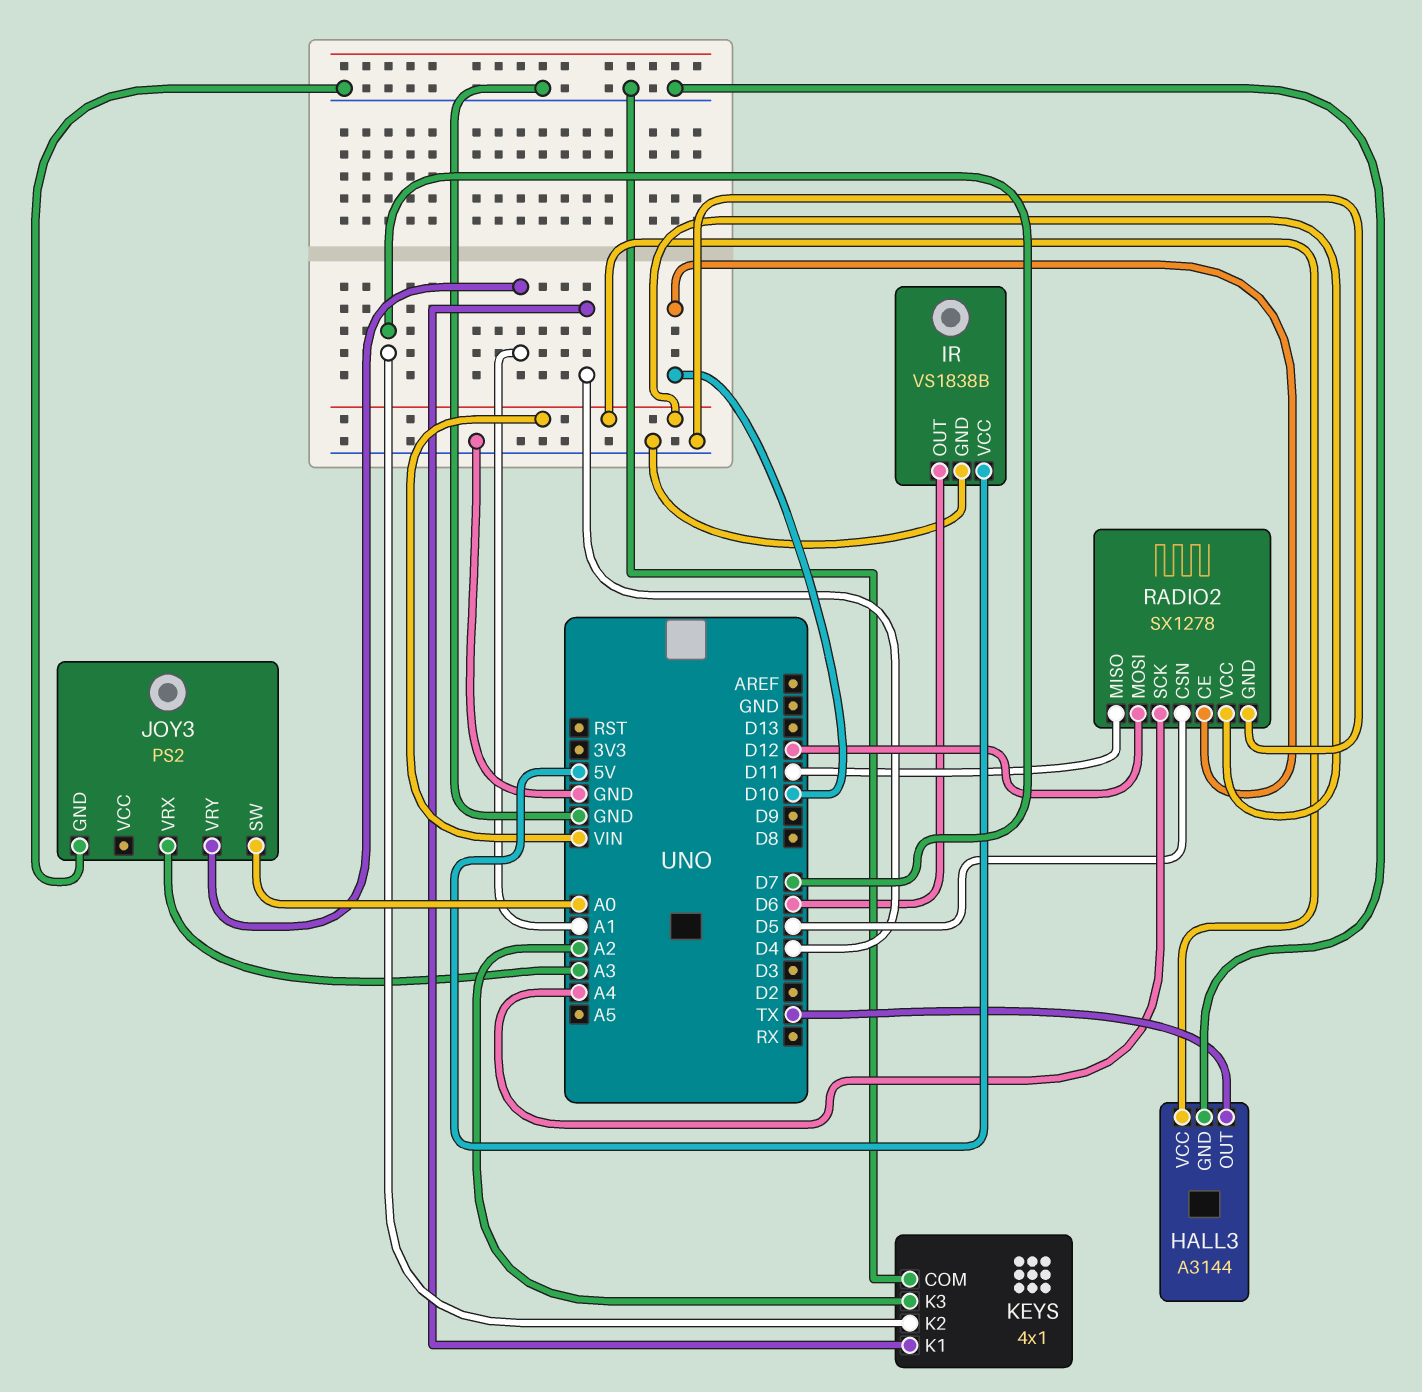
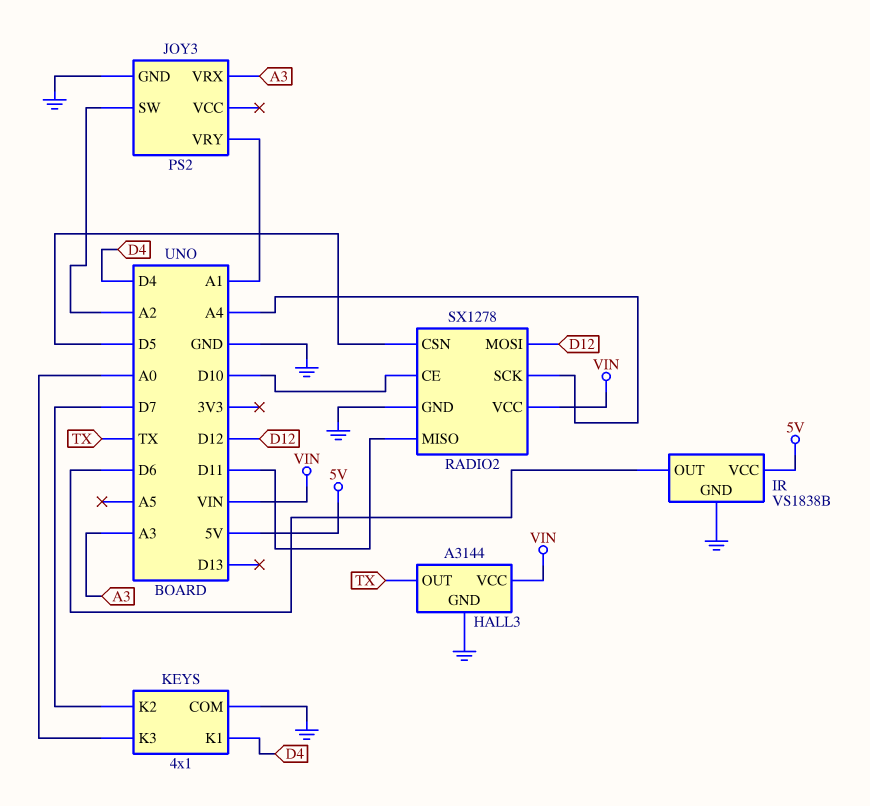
JOY3 pin SW: A0 -> A2
KEYS pin K3: A2 -> A0

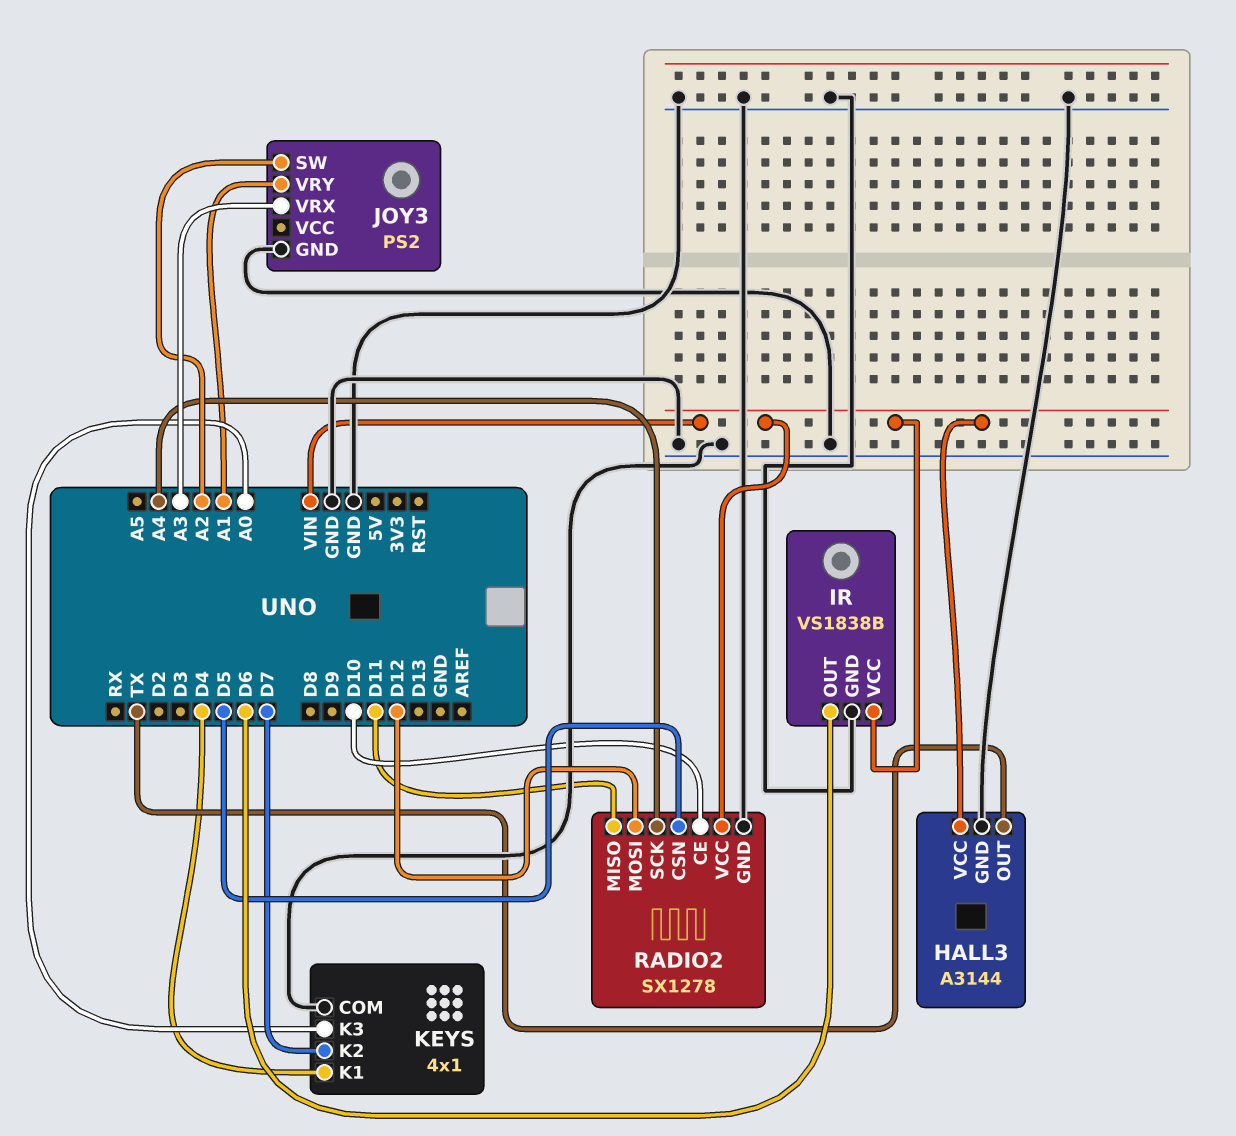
IR pin VCC: 5V -> VIN

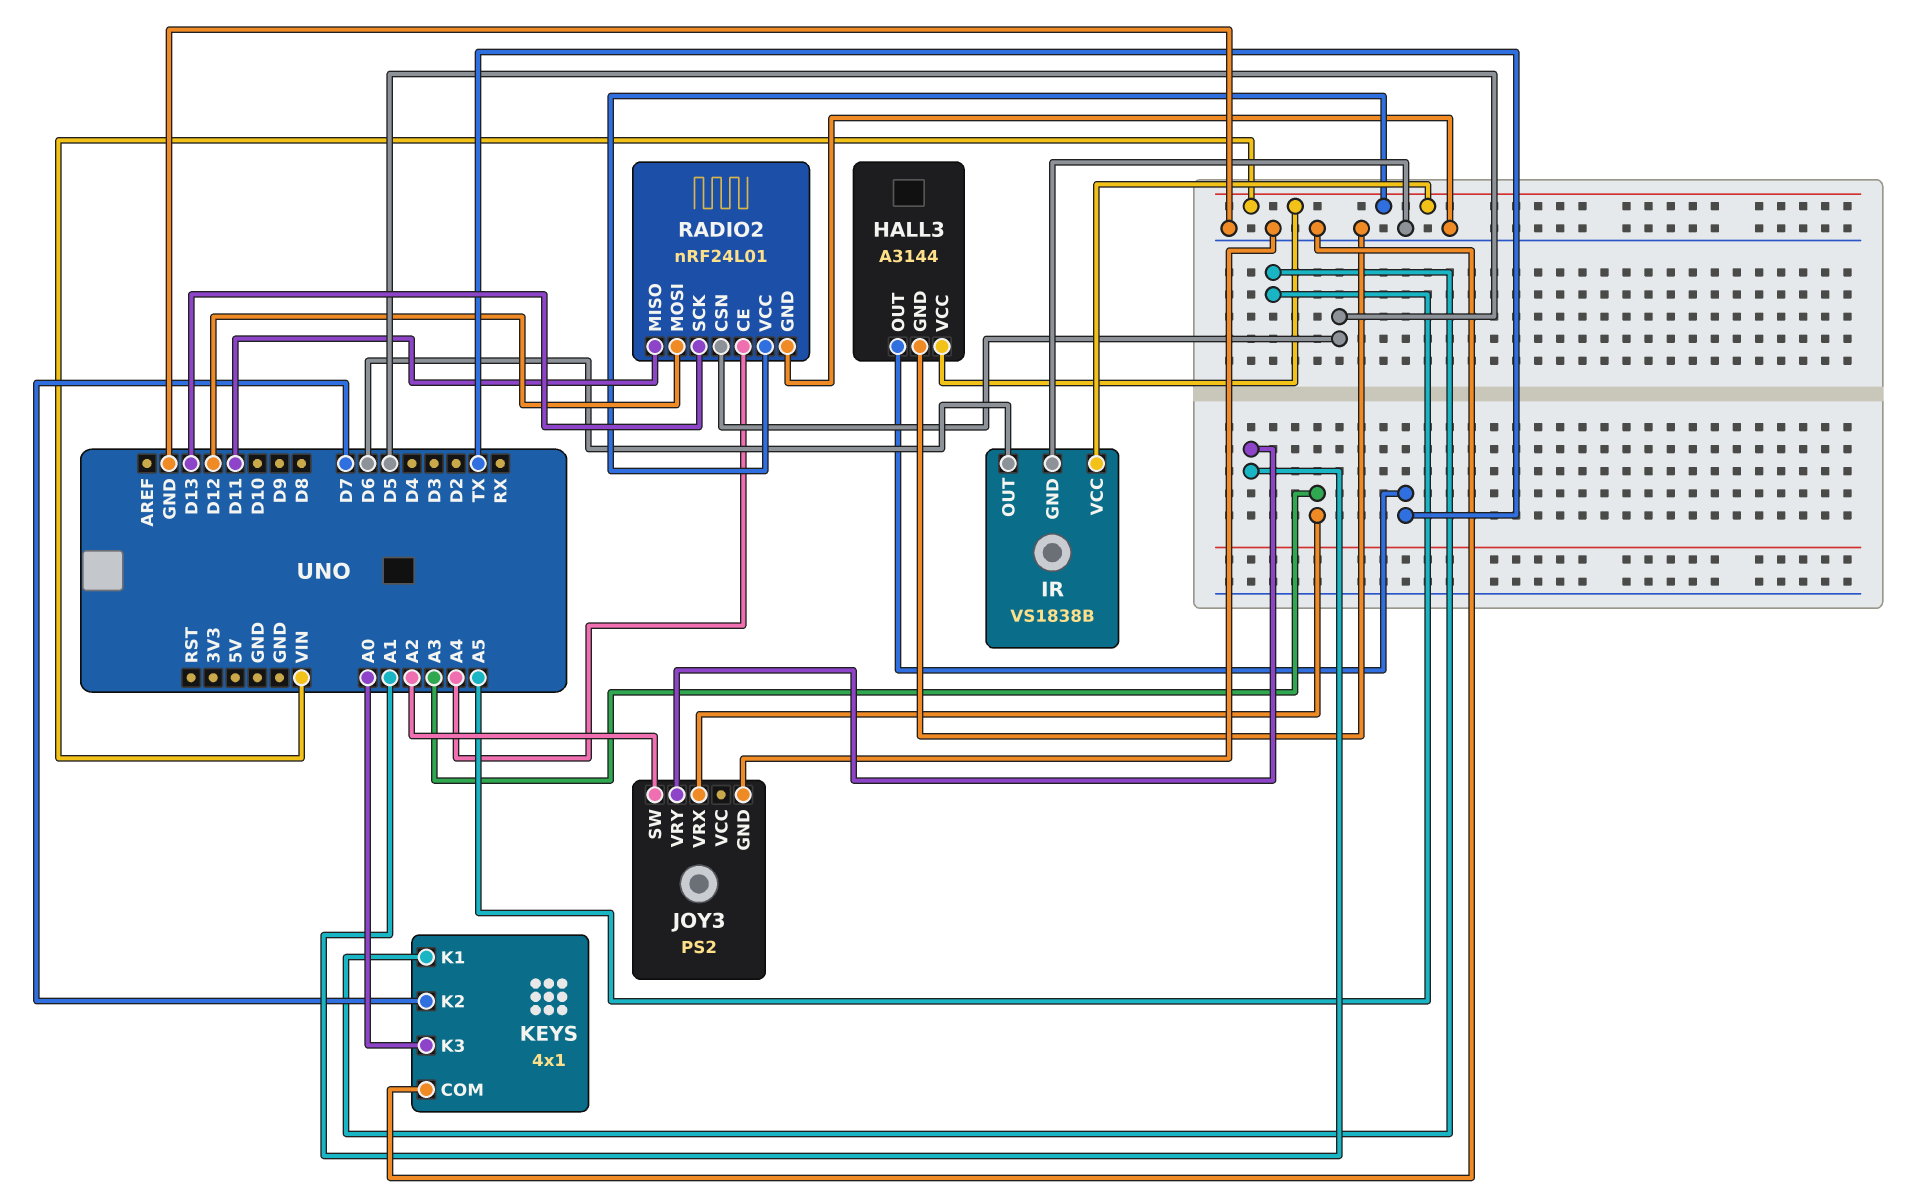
KEYS pin K1: D4 -> A5
RADIO2: SX1278 -> nRF24L01
RADIO2 pin CE: D10 -> A4
RADIO2 pin SCK: A4 -> D13

